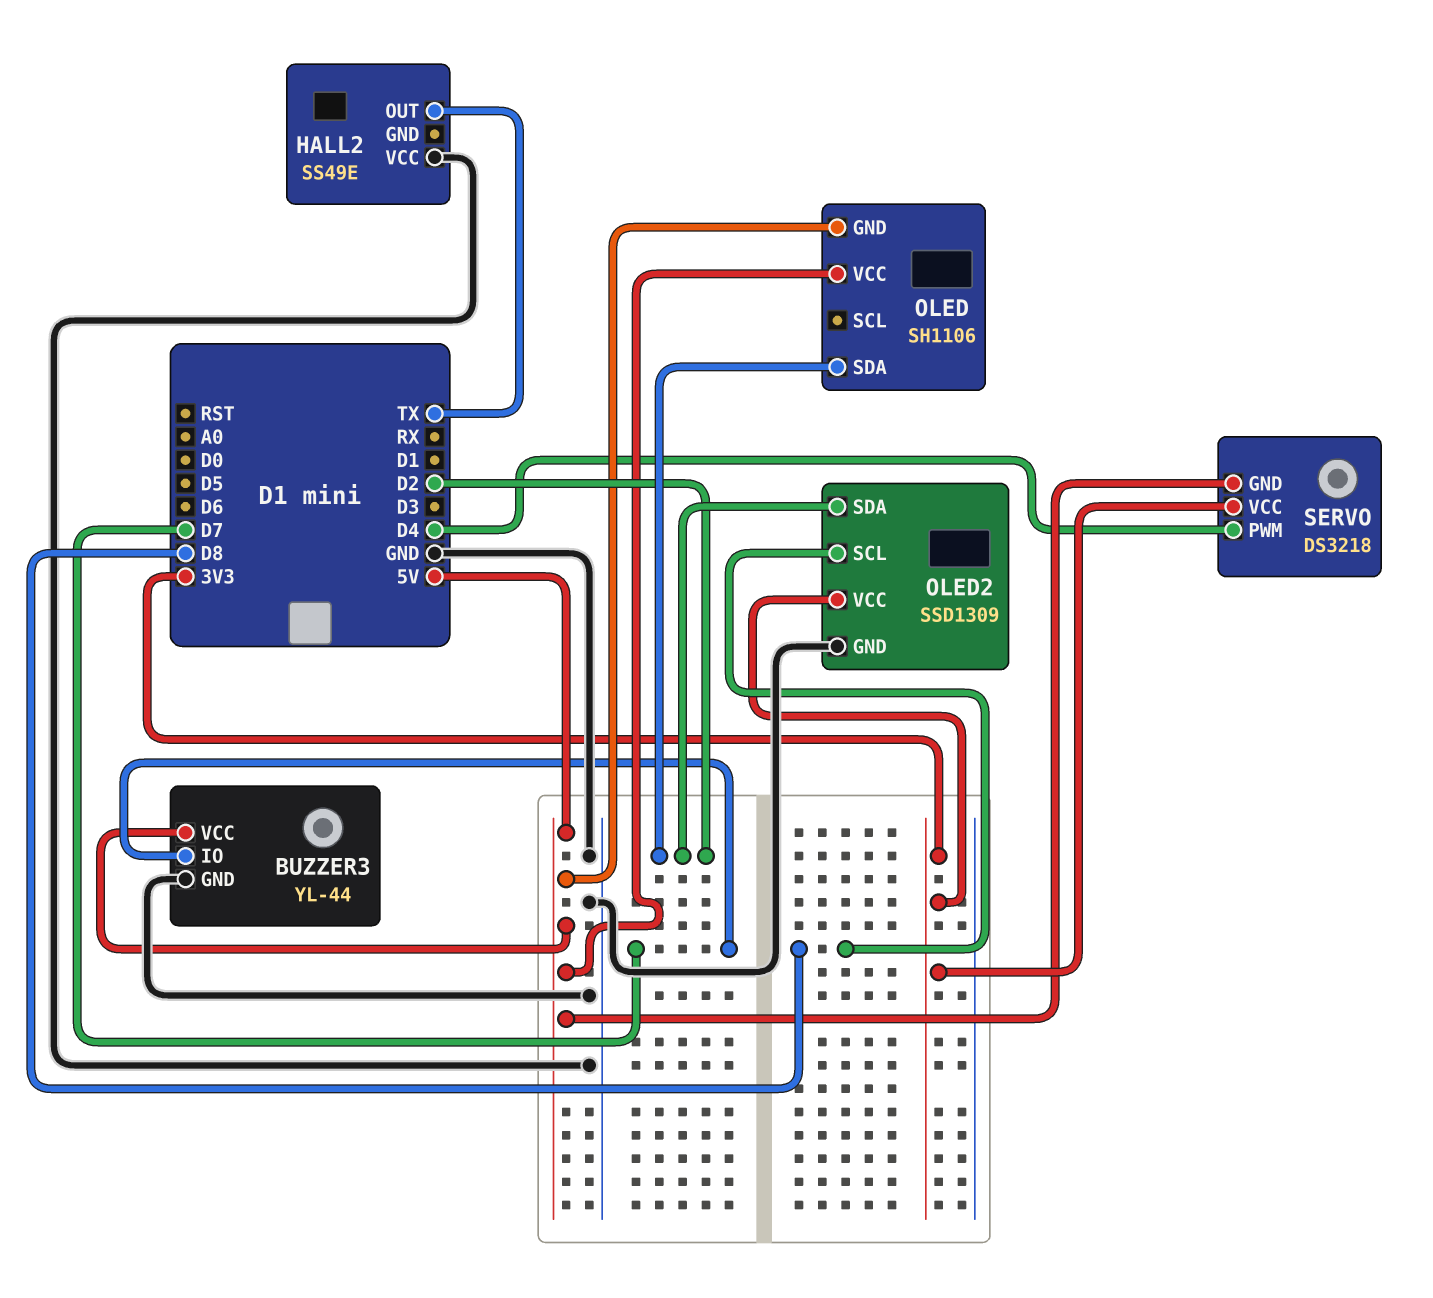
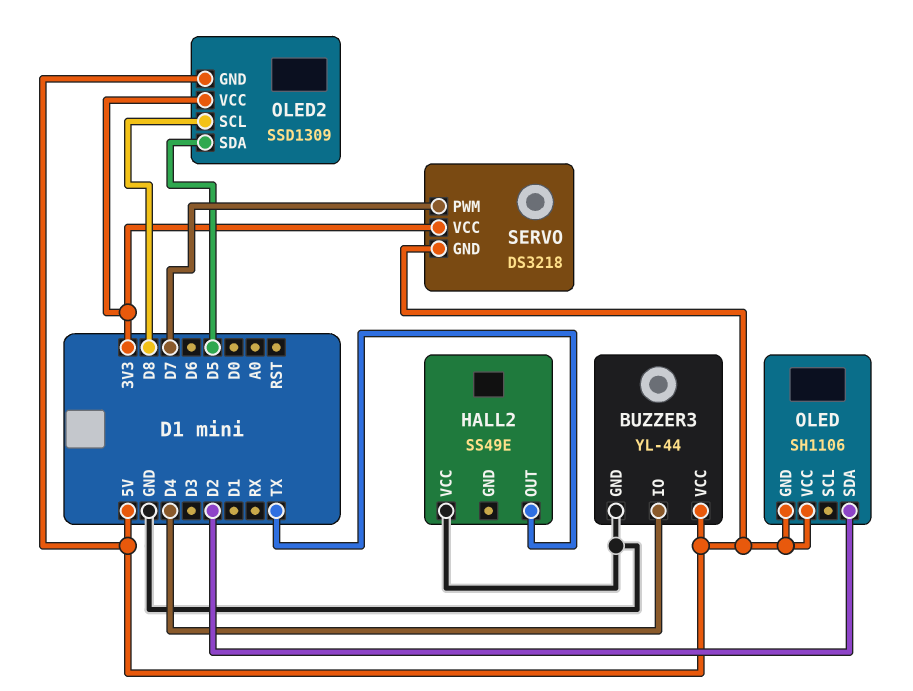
BUZZER3 pin IO: D7 -> D4
OLED2 pin GND: GND -> 5V
OLED2 pin SDA: D2 -> D5
SERVO pin PWM: D4 -> D7

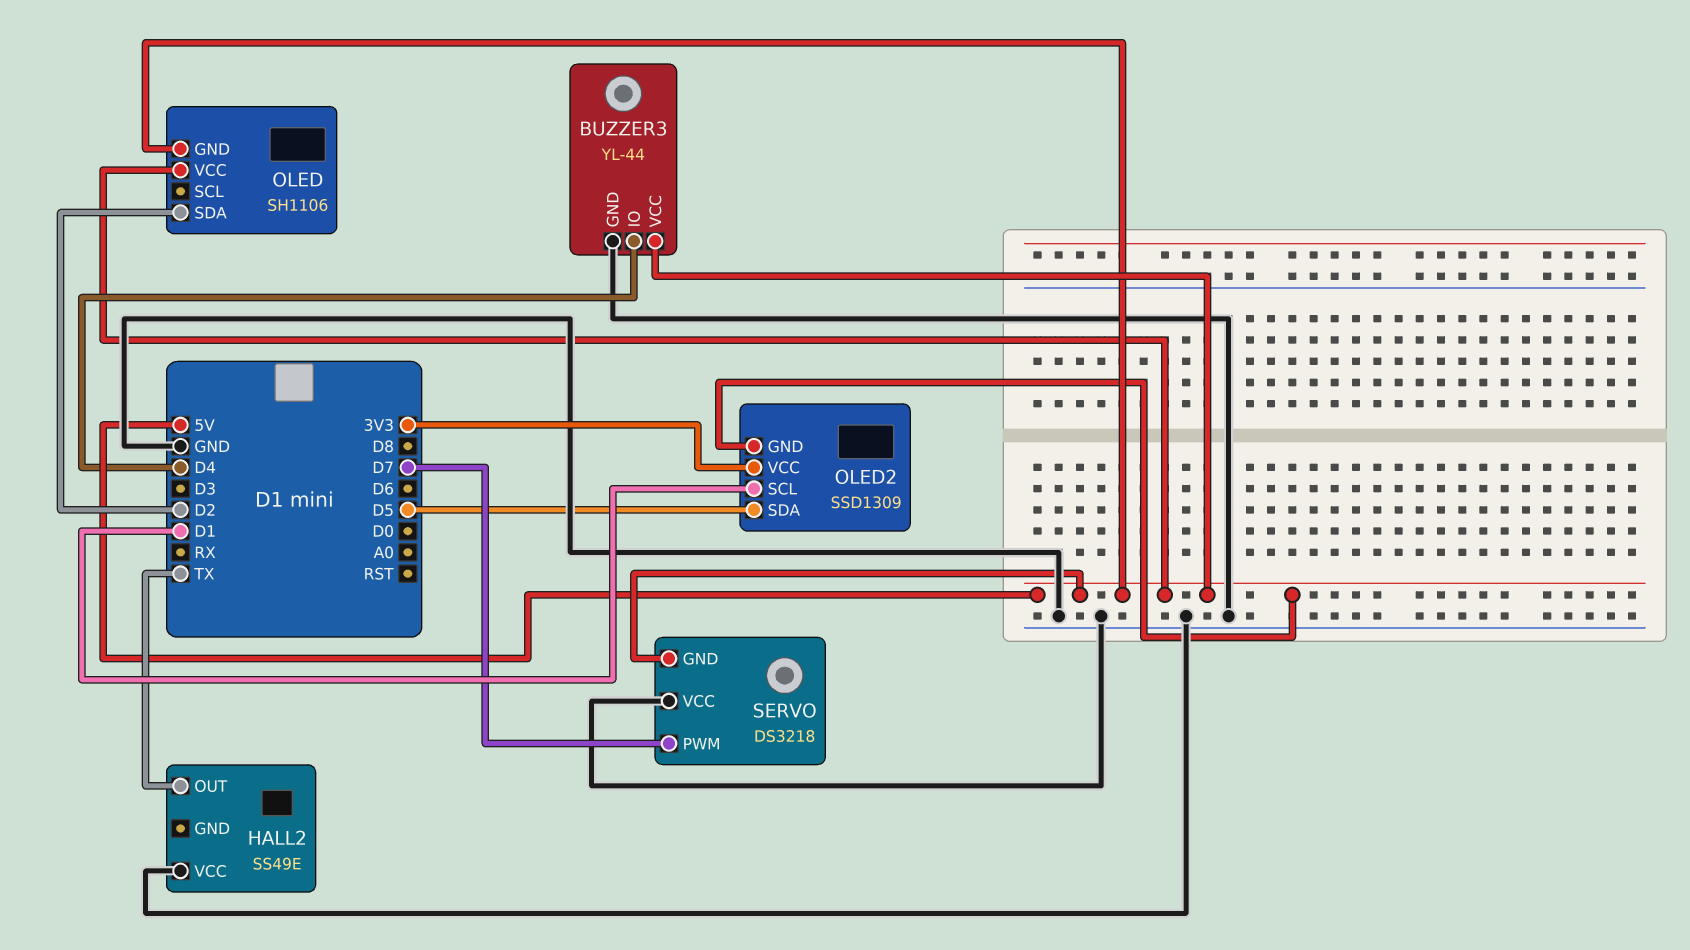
OLED2 pin SCL: D8 -> D1
SERVO pin VCC: 3V3 -> GND

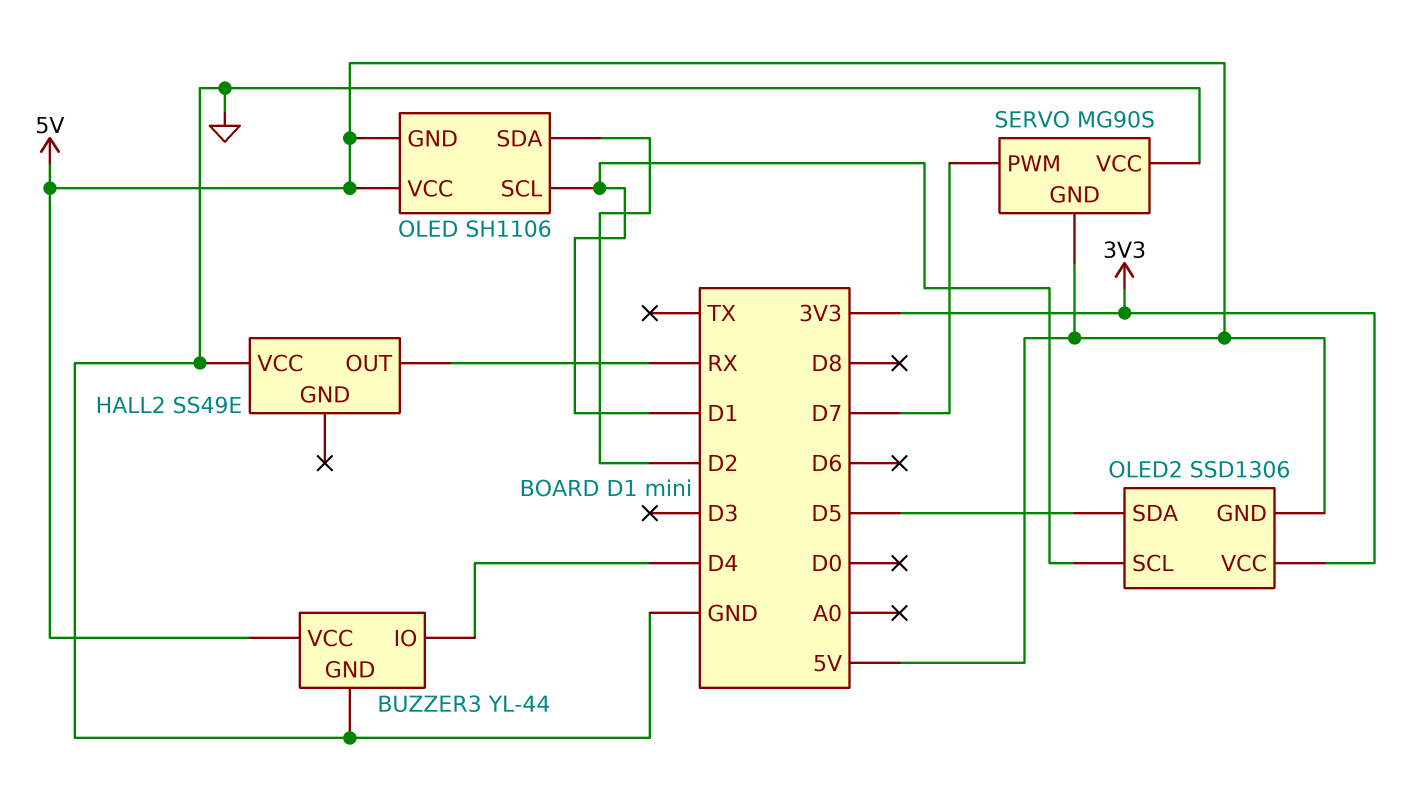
HALL2 pin OUT: TX -> RX
OLED pin SCL: none -> D1
OLED2: SSD1309 -> SSD1306
SERVO: DS3218 -> MG90S

